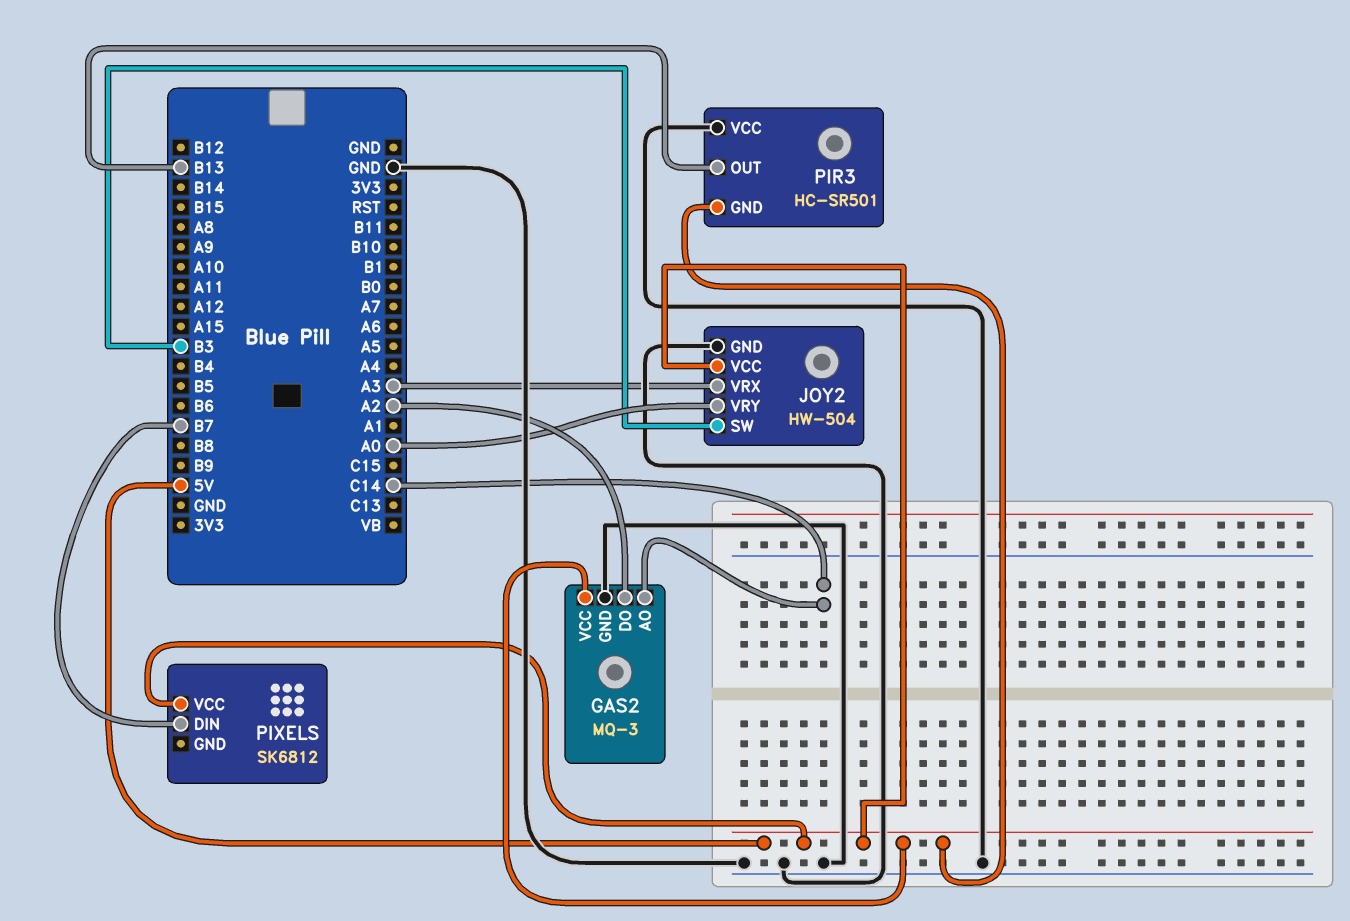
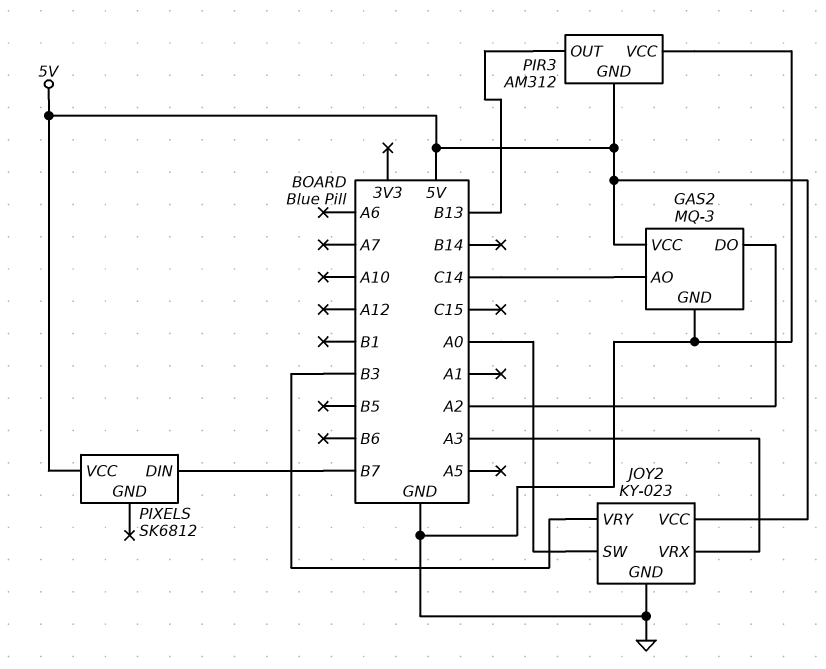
JOY2: HW-504 -> KY-023
JOY2 pin SW: B3 -> A0
JOY2 pin VRY: A0 -> B3
PIR3: HC-SR501 -> AM312

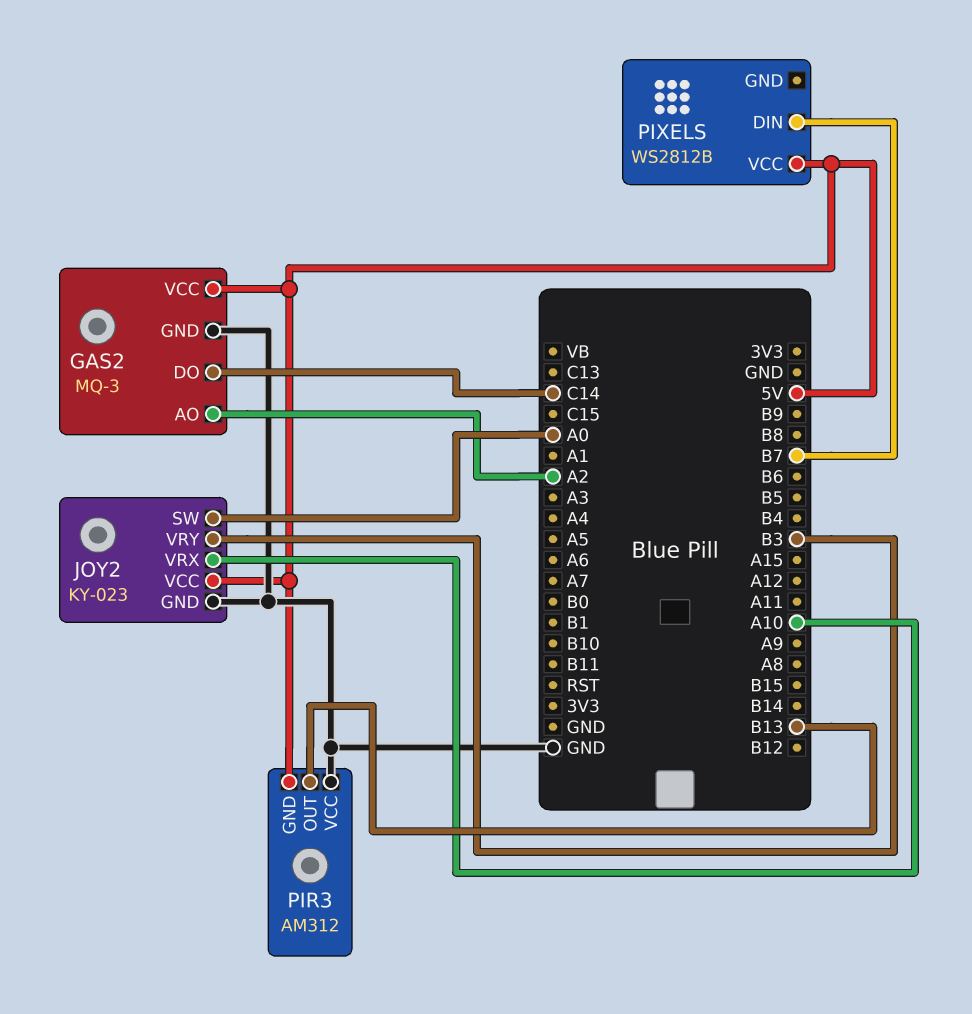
GAS2 pin AO: C14 -> A2
GAS2 pin DO: A2 -> C14
JOY2 pin VRX: A3 -> A10
PIXELS: SK6812 -> WS2812B

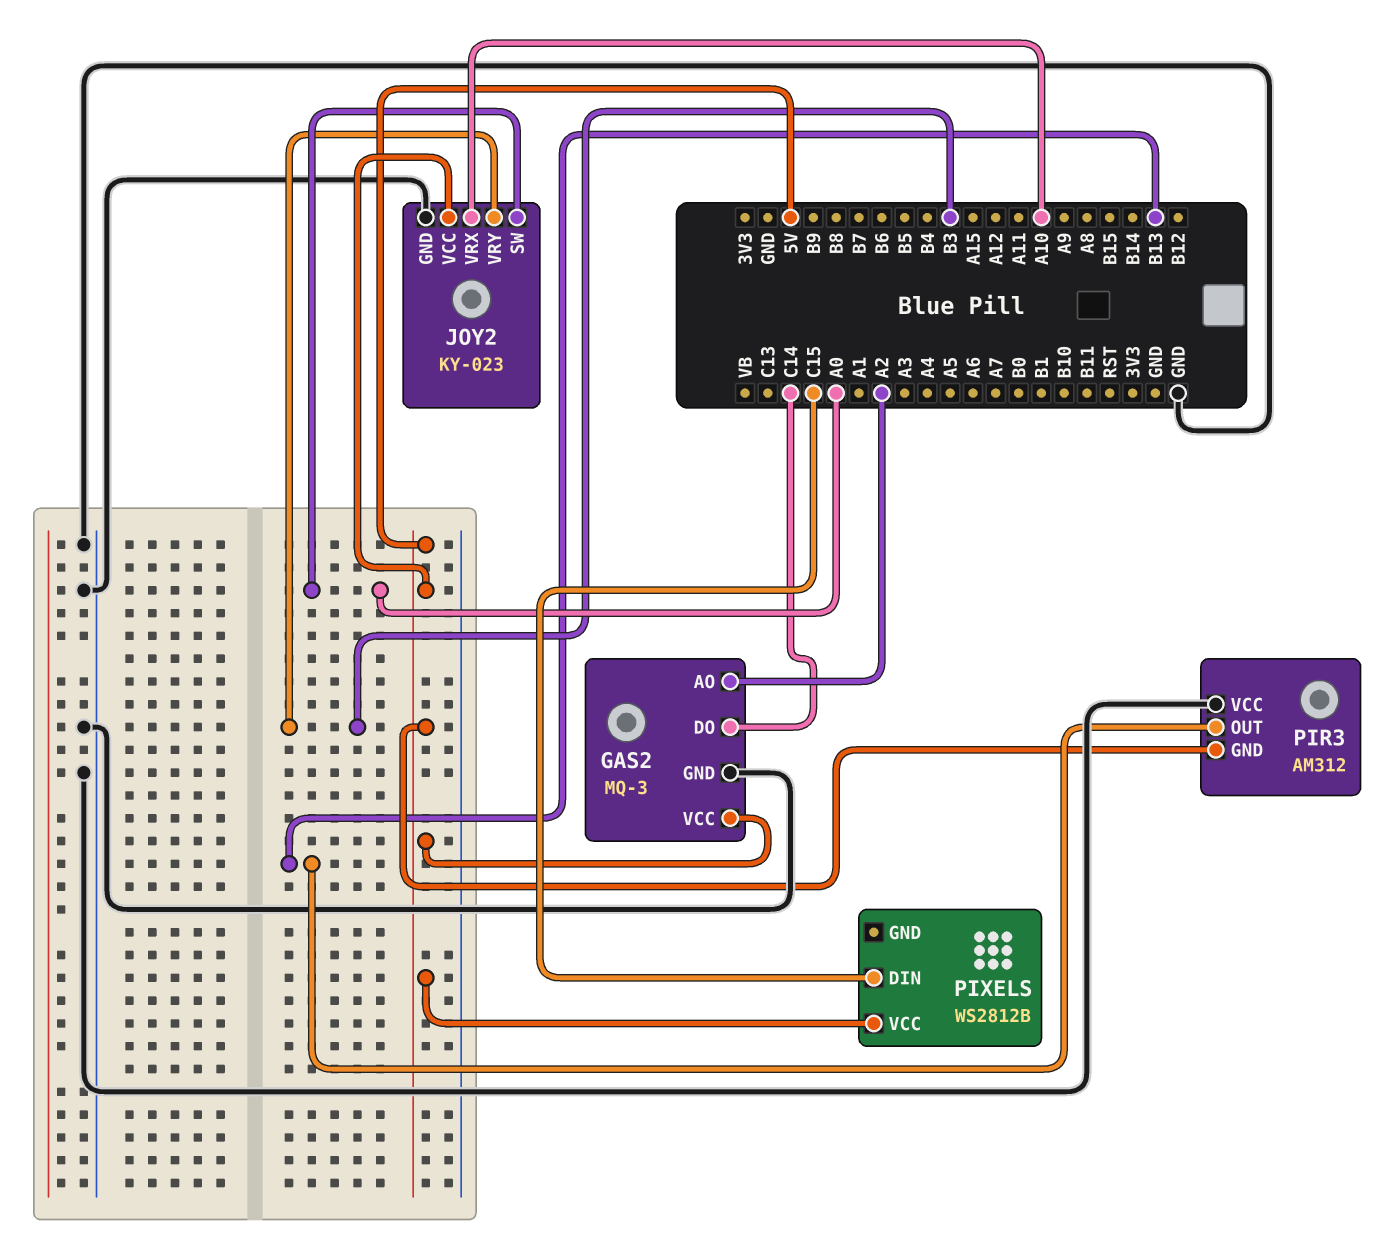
PIXELS pin DIN: B7 -> C15

